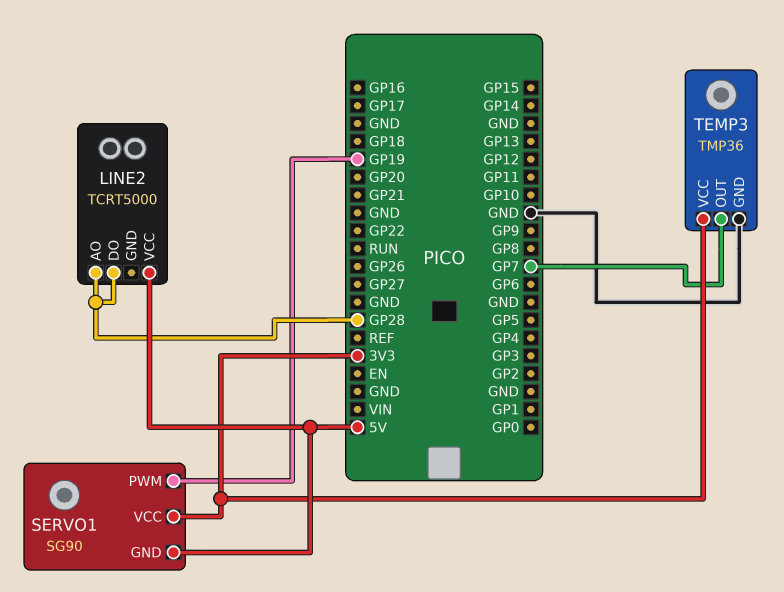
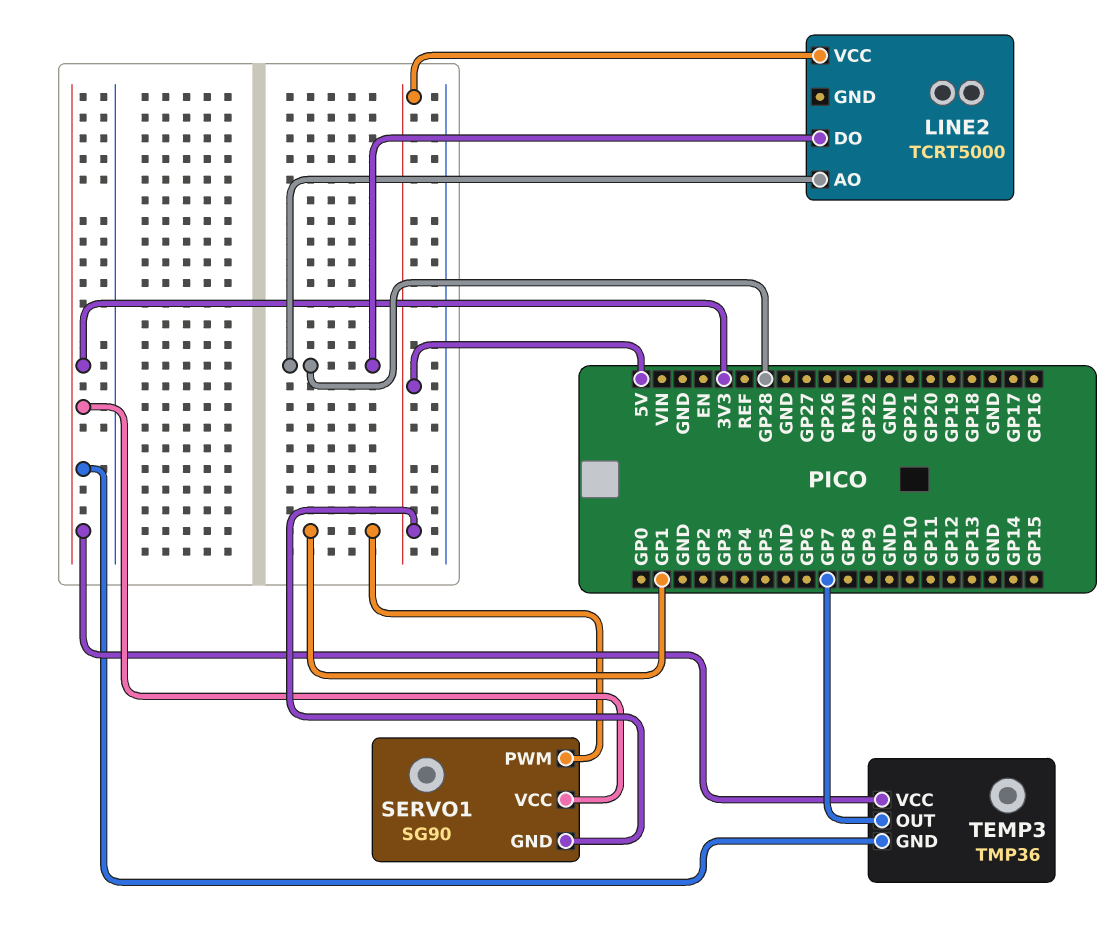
SERVO1 pin PWM: GP19 -> GP1
TEMP3 pin GND: GND -> 3V3

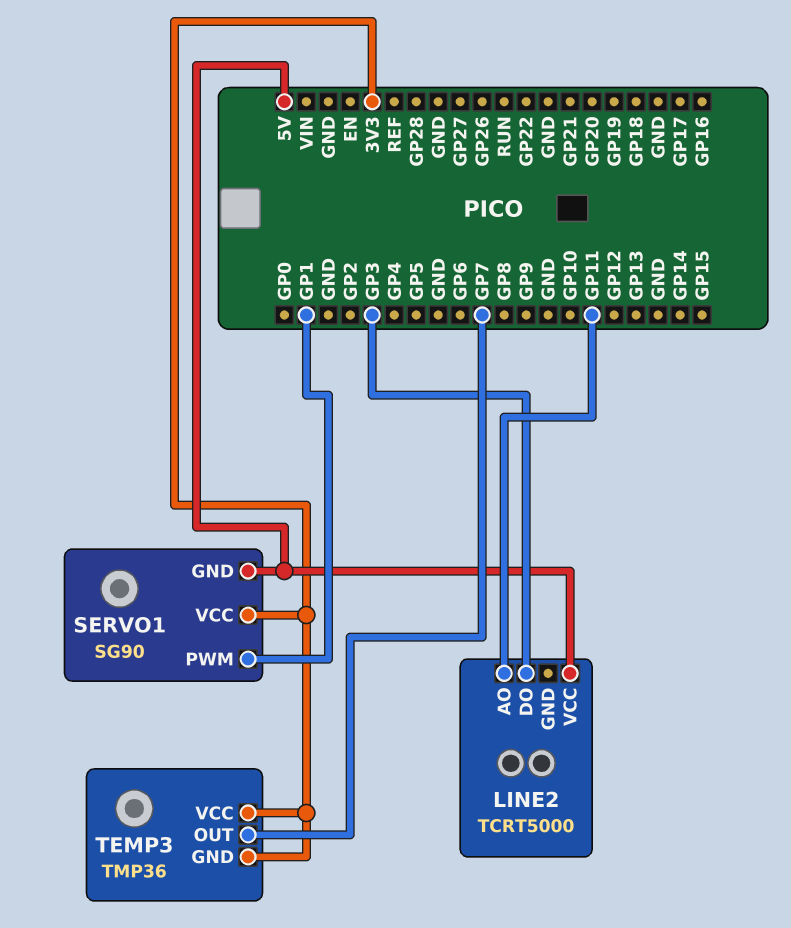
LINE2 pin AO: GP28 -> GP11
LINE2 pin DO: GP28 -> GP3

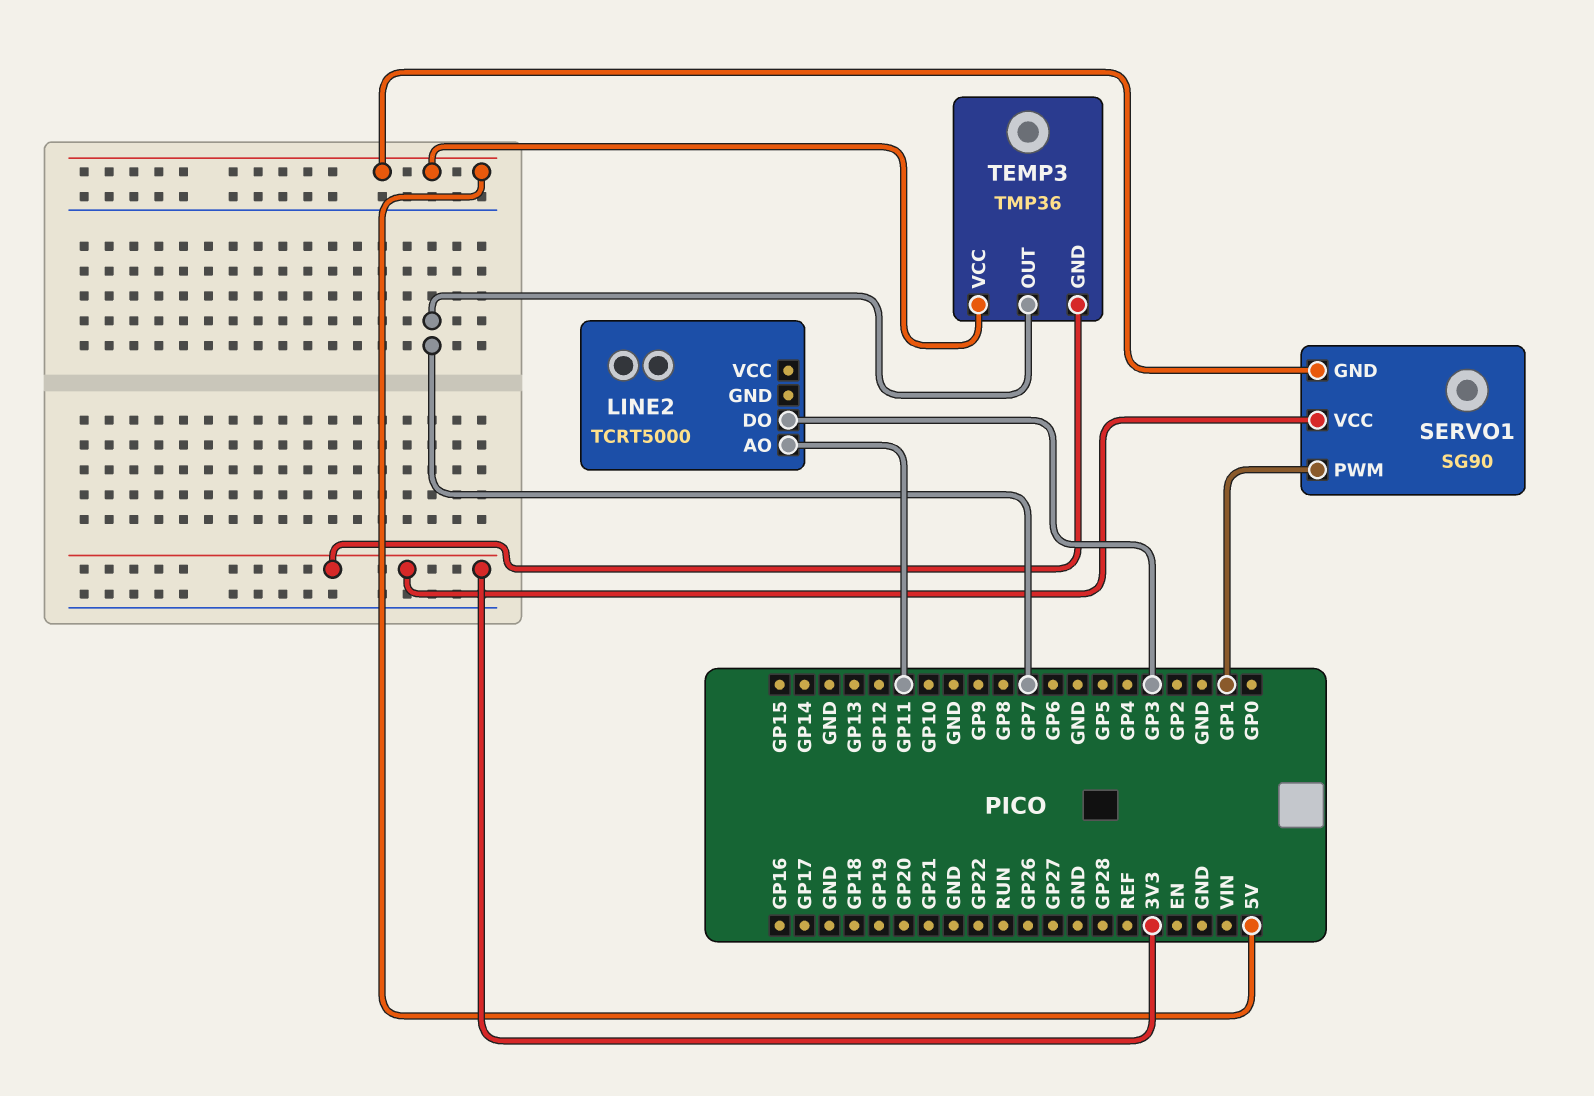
LINE2 pin VCC: 5V -> none
TEMP3 pin VCC: 3V3 -> 5V

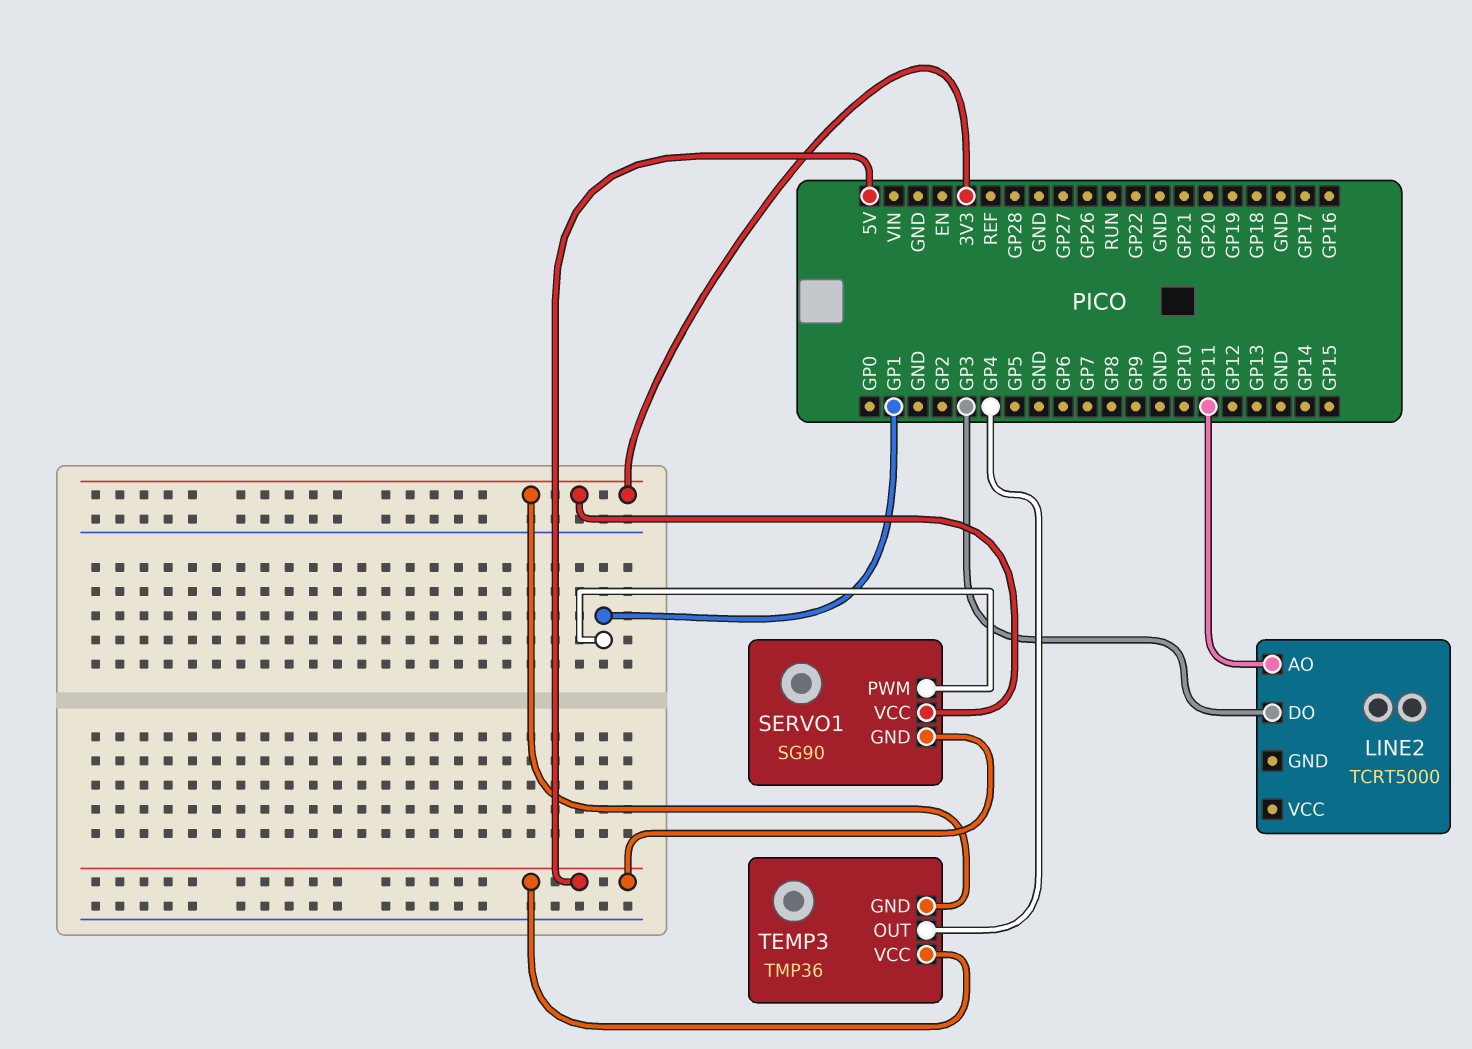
TEMP3 pin OUT: GP7 -> GP4

